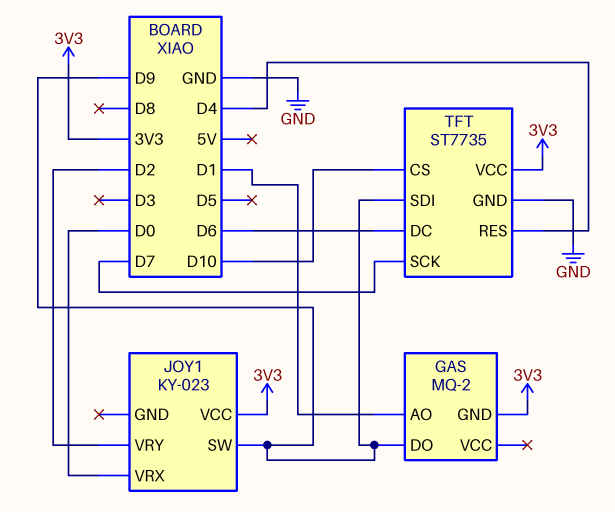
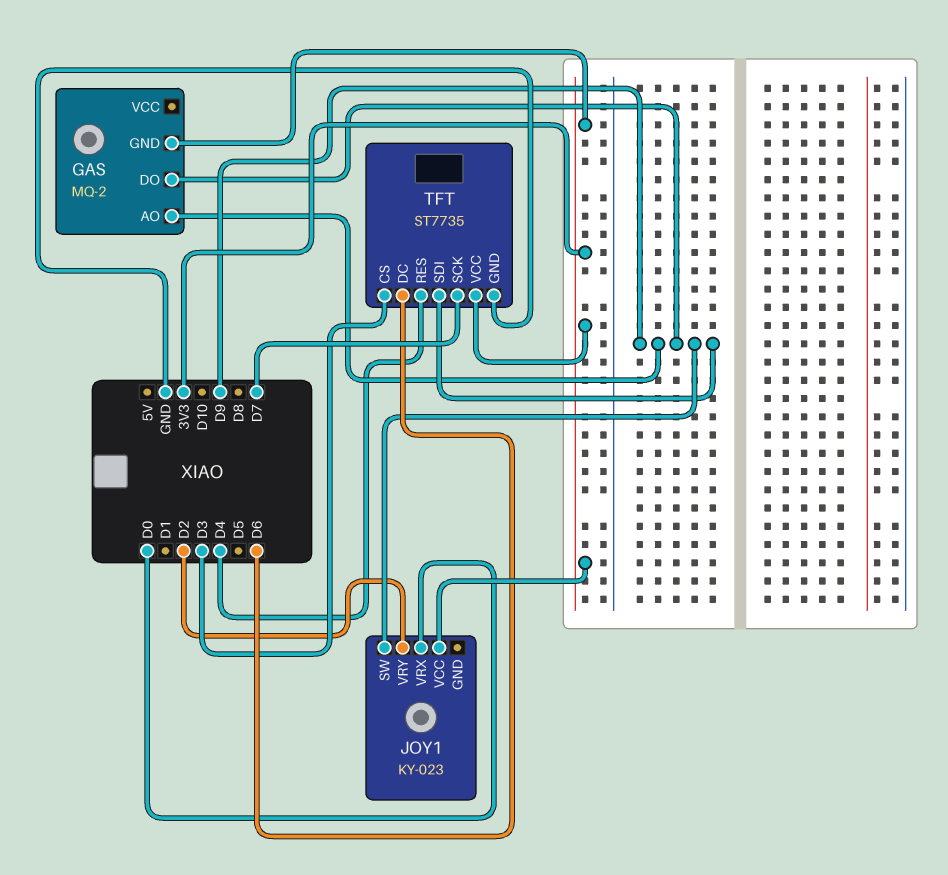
GAS pin AO: D1 -> D9
TFT pin CS: D10 -> D3

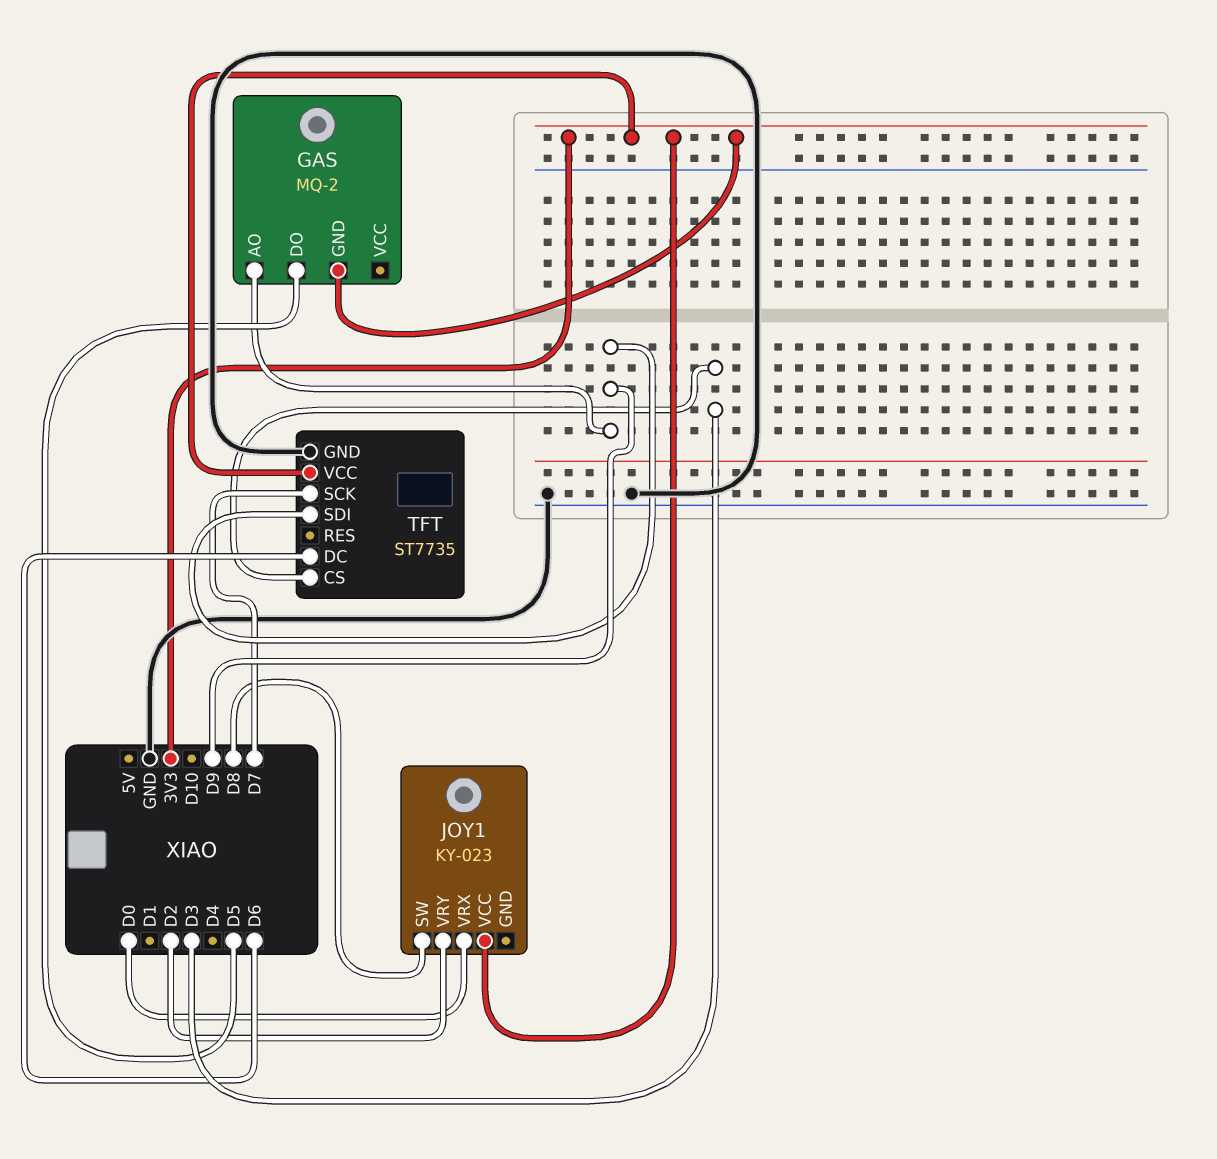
GAS pin DO: D9 -> D5
JOY1 pin SW: D9 -> D8
TFT pin RES: D4 -> none

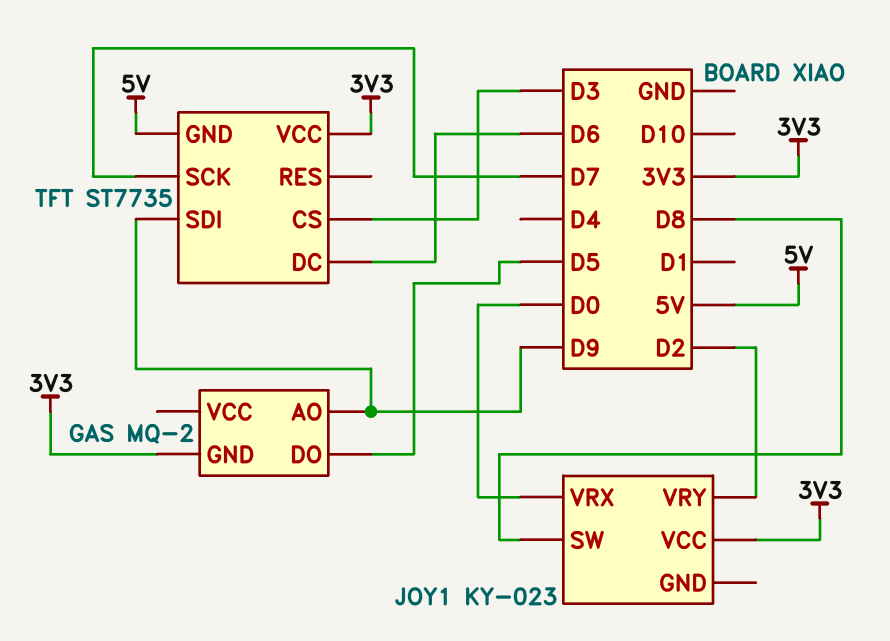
TFT pin GND: GND -> 5V

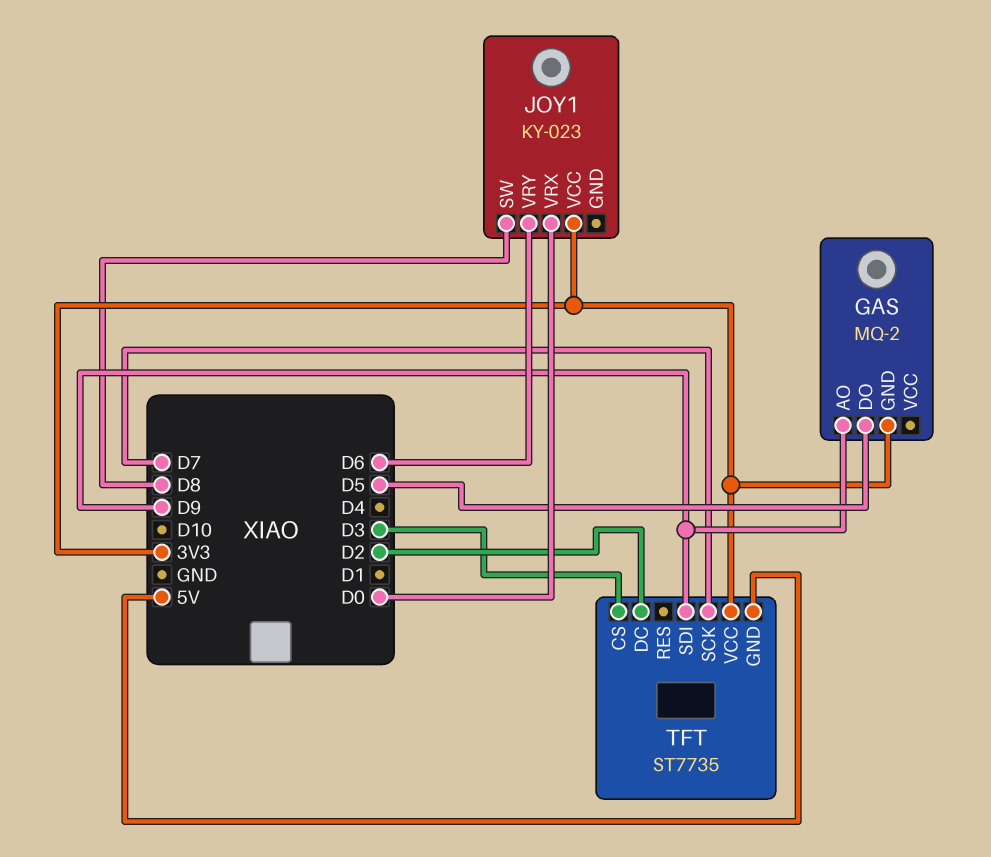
JOY1 pin VRY: D2 -> D6
TFT pin DC: D6 -> D2

